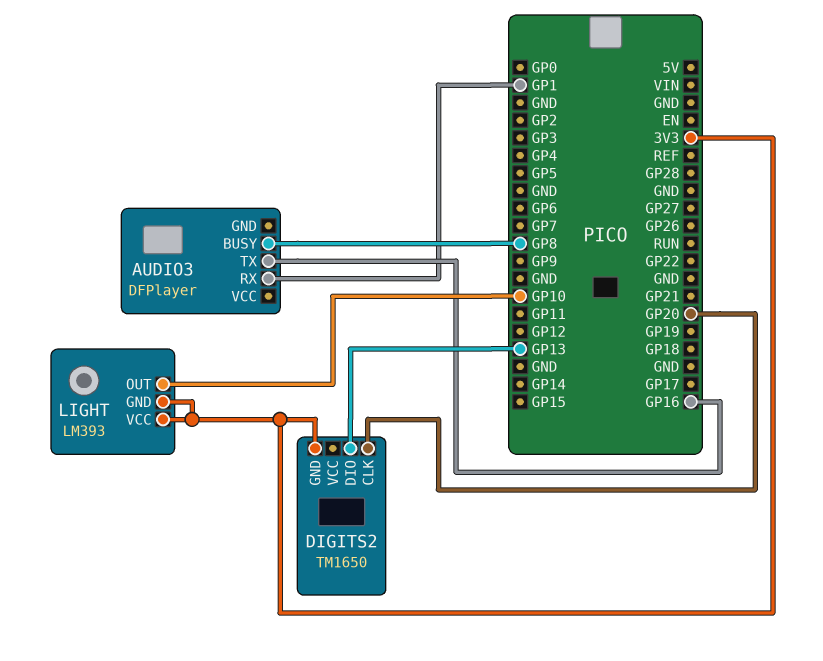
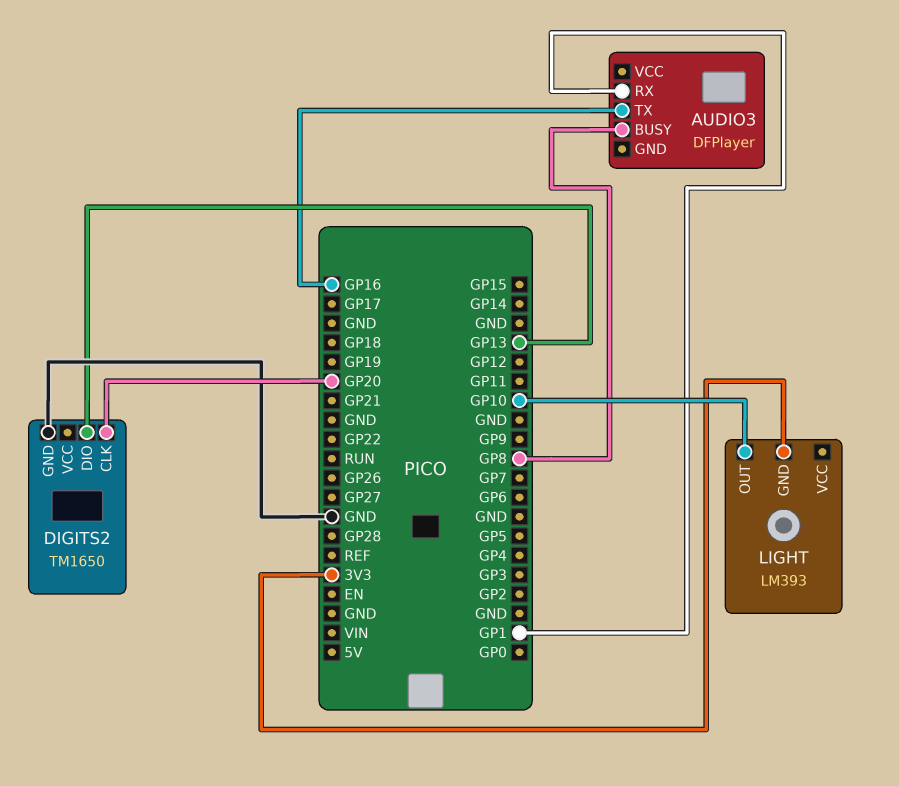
DIGITS2 pin GND: 3V3 -> GND
LIGHT pin VCC: 3V3 -> none

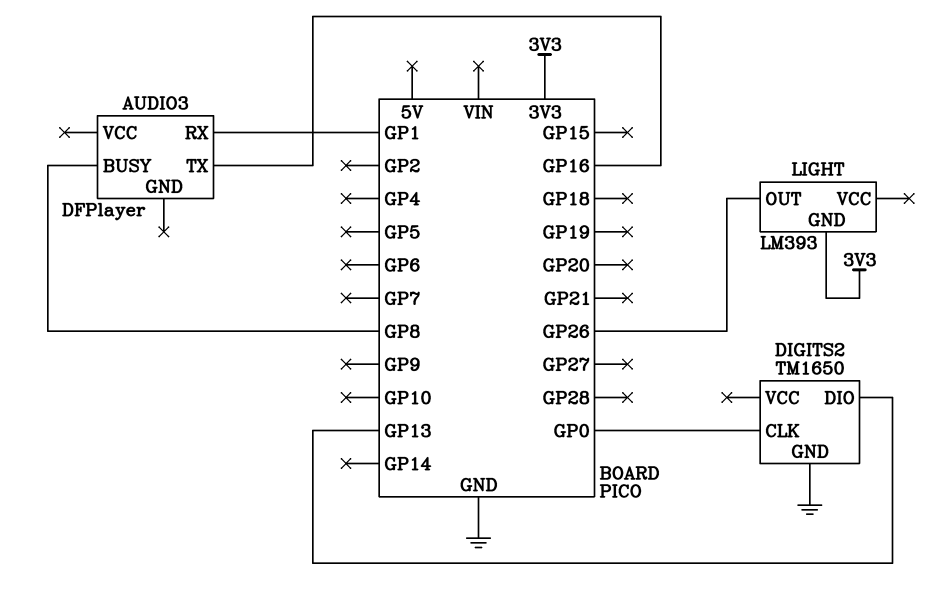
DIGITS2 pin CLK: GP20 -> GP0
LIGHT pin OUT: GP10 -> GP26

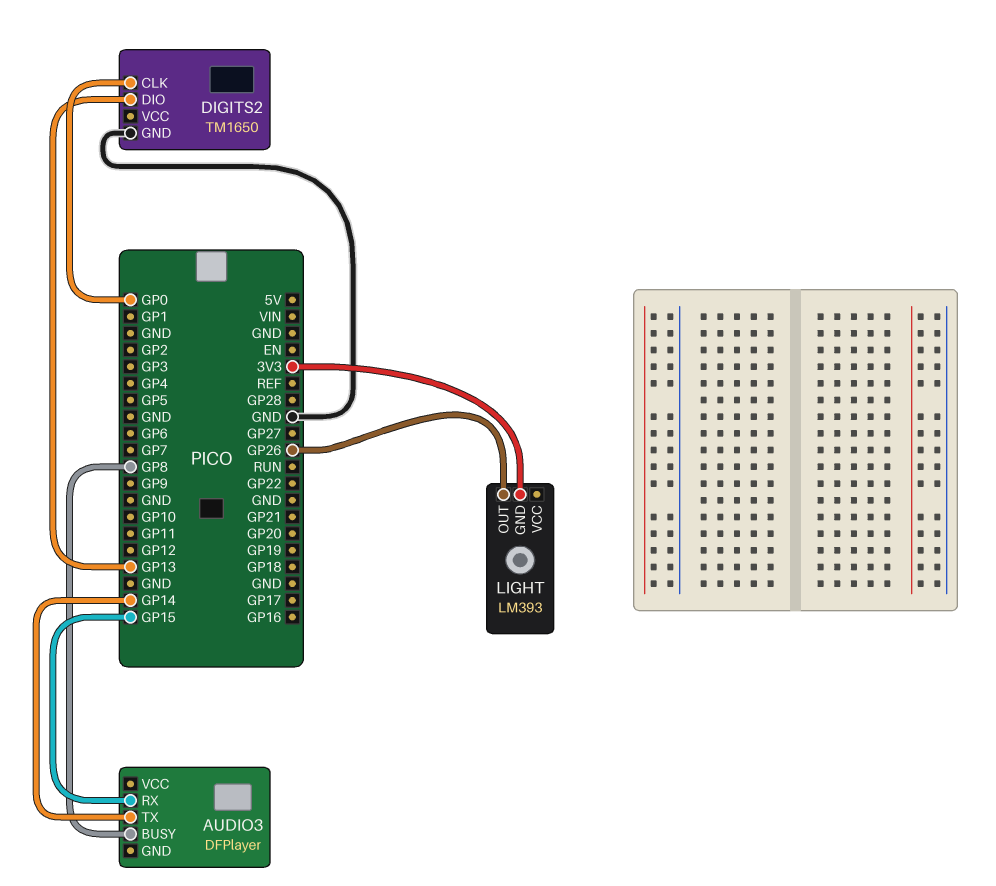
AUDIO3 pin RX: GP1 -> GP15
AUDIO3 pin TX: GP16 -> GP14

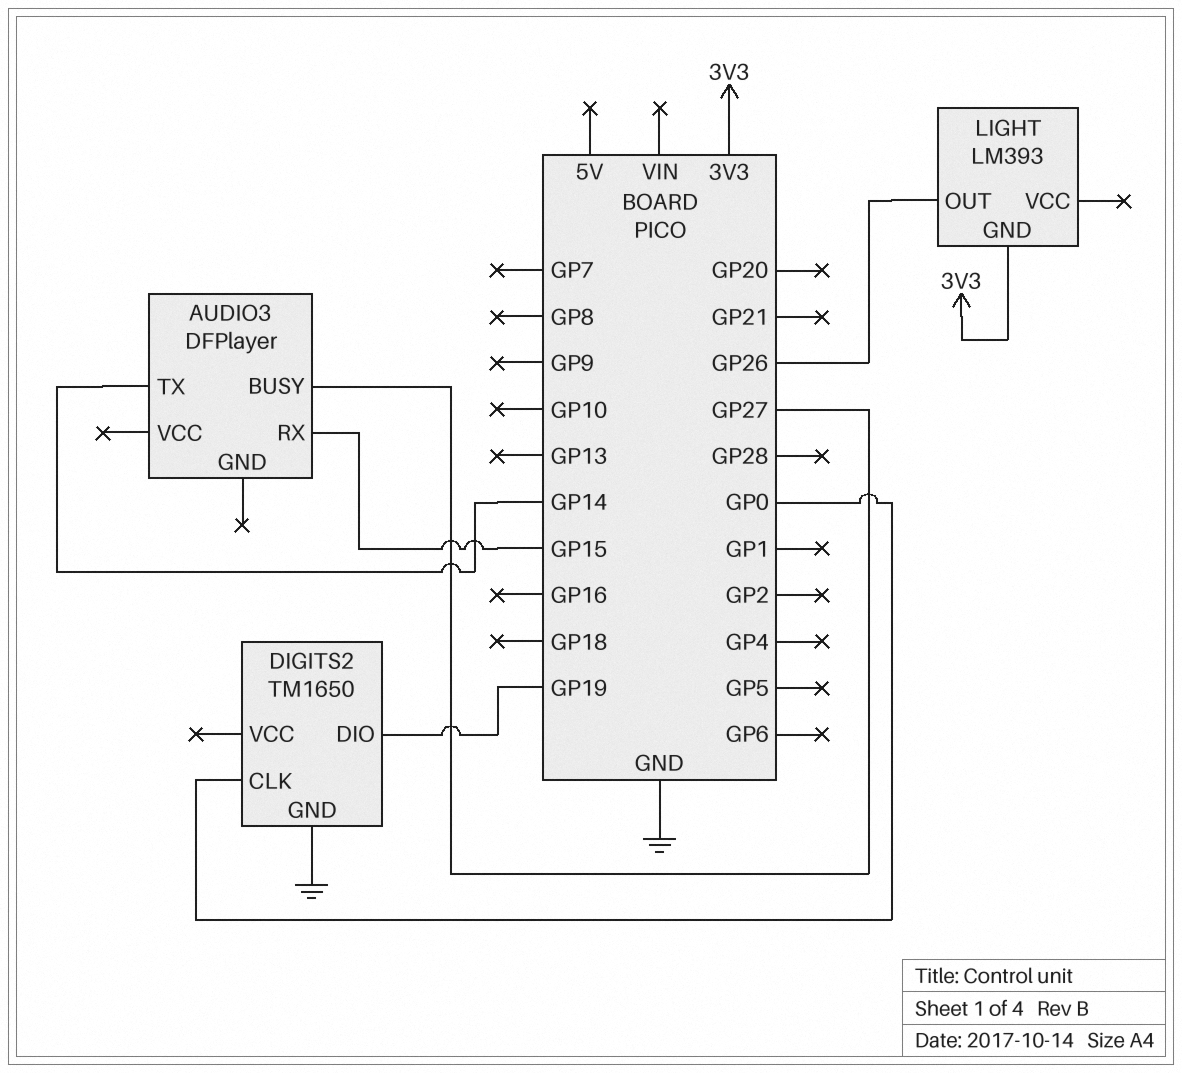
AUDIO3 pin BUSY: GP8 -> GP27
DIGITS2 pin DIO: GP13 -> GP19

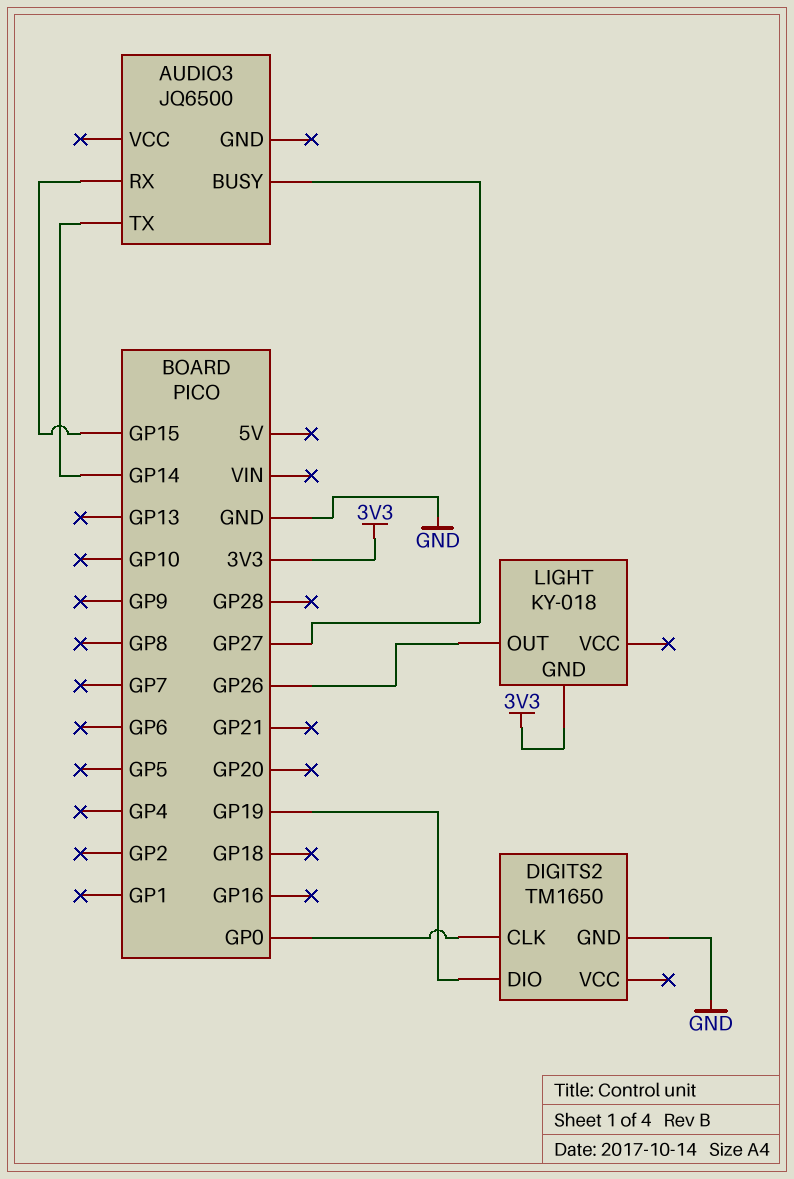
AUDIO3: DFPlayer -> JQ6500
LIGHT: LM393 -> KY-018

